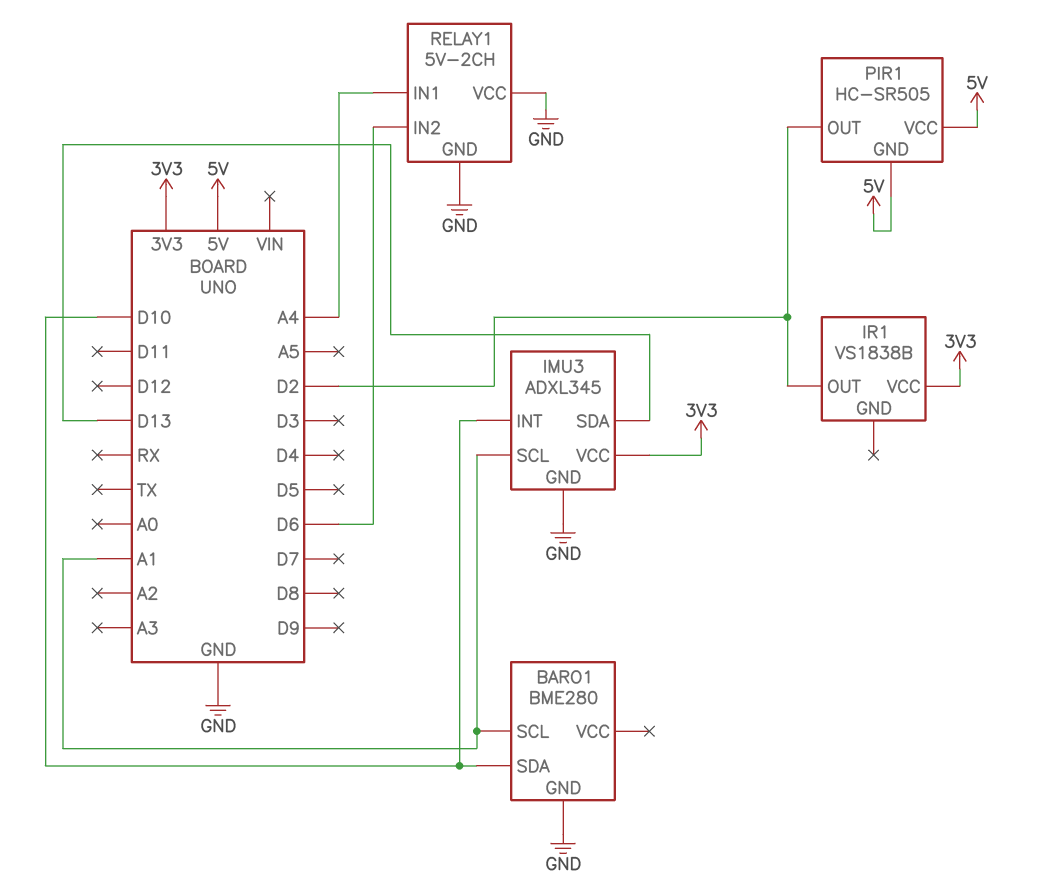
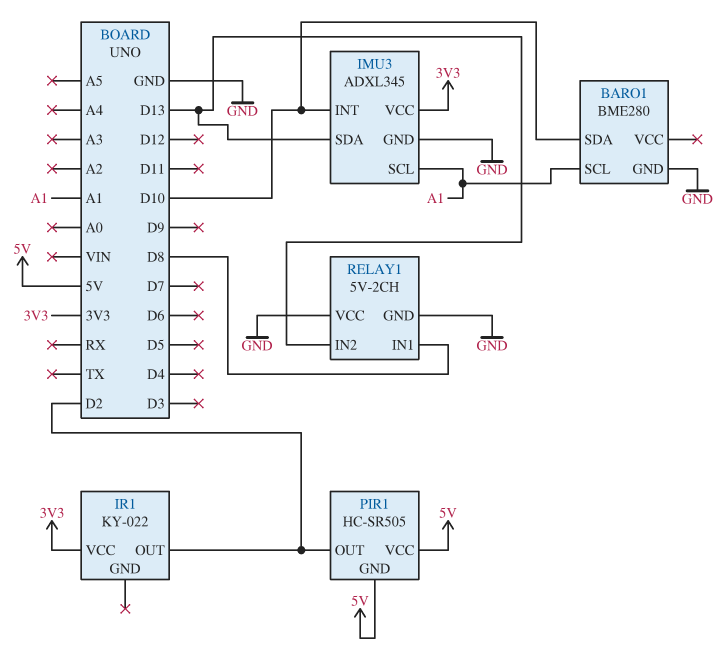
IR1: VS1838B -> KY-022
RELAY1 pin IN1: A4 -> D8
RELAY1 pin IN2: D6 -> D13

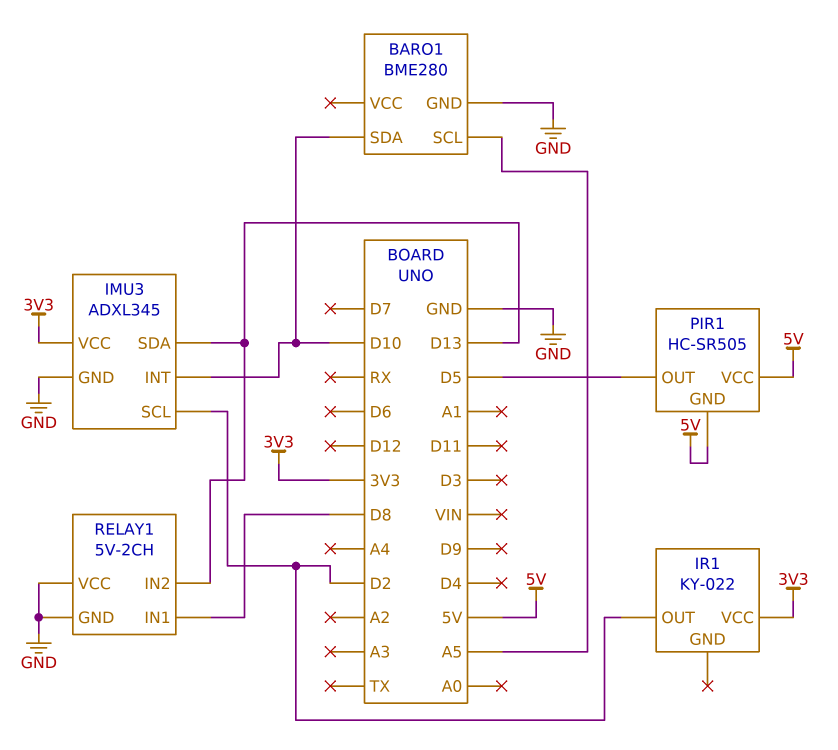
BARO1 pin SCL: A1 -> A5
IMU3 pin SCL: A1 -> D2
PIR1 pin OUT: D2 -> D5

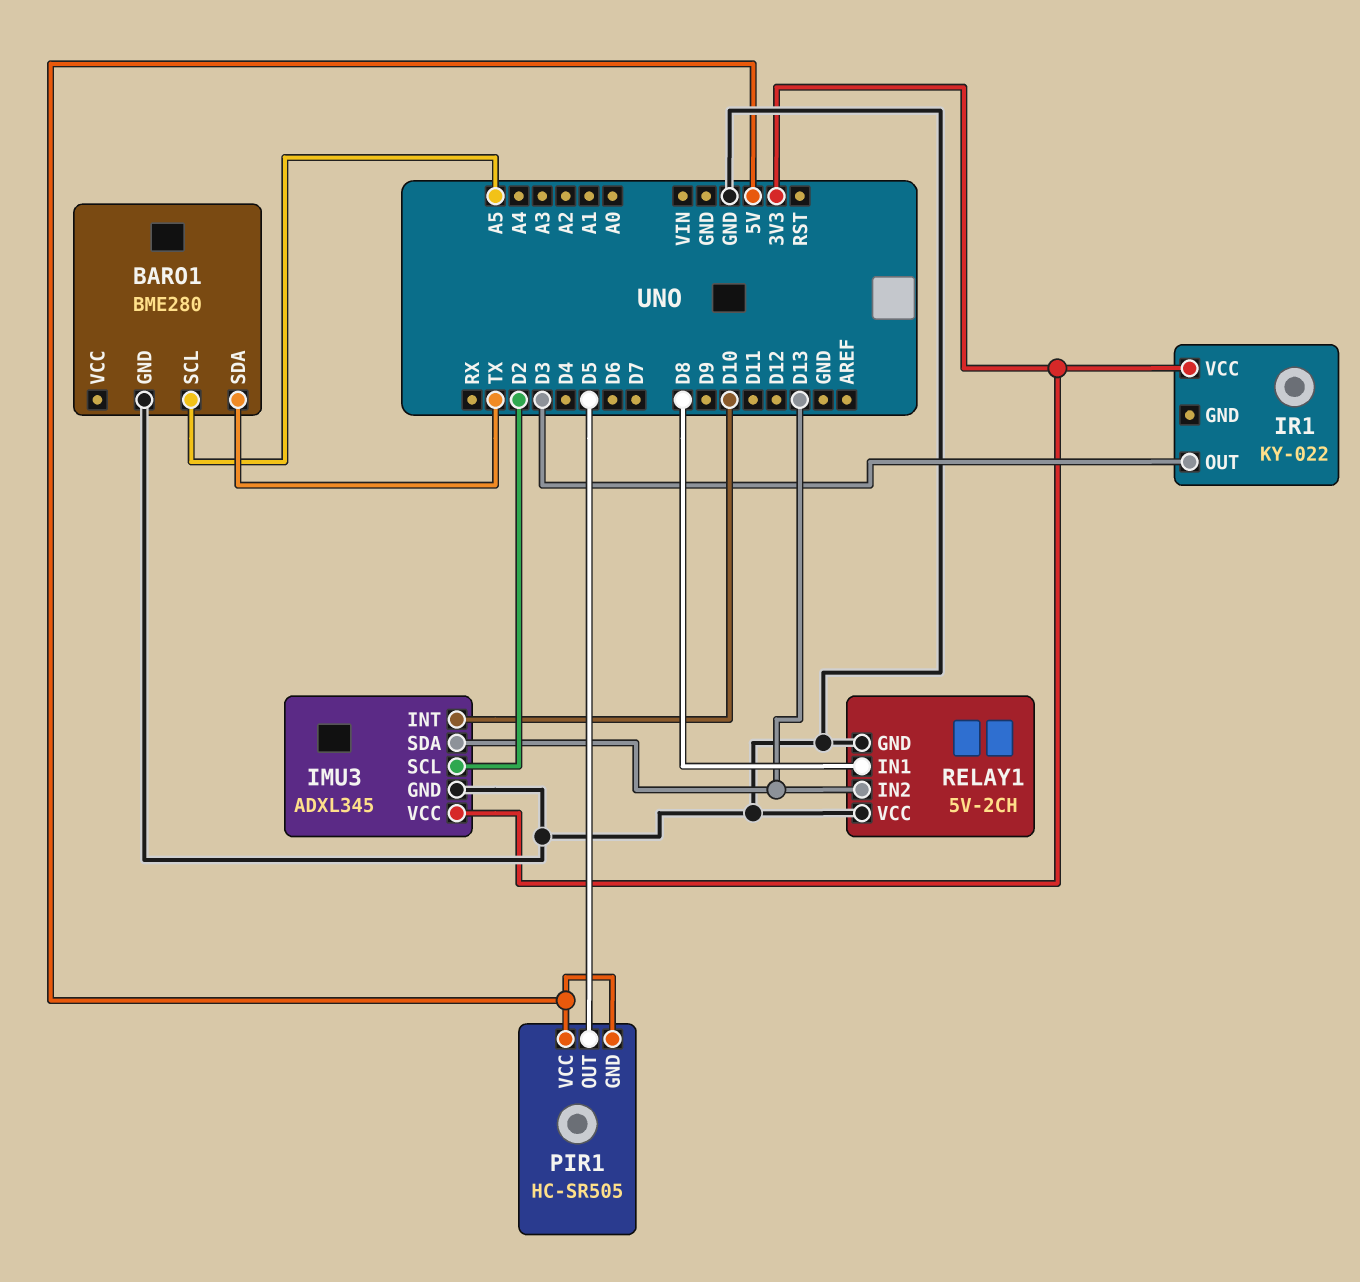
BARO1 pin SDA: D10 -> TX
IR1 pin OUT: D2 -> D3

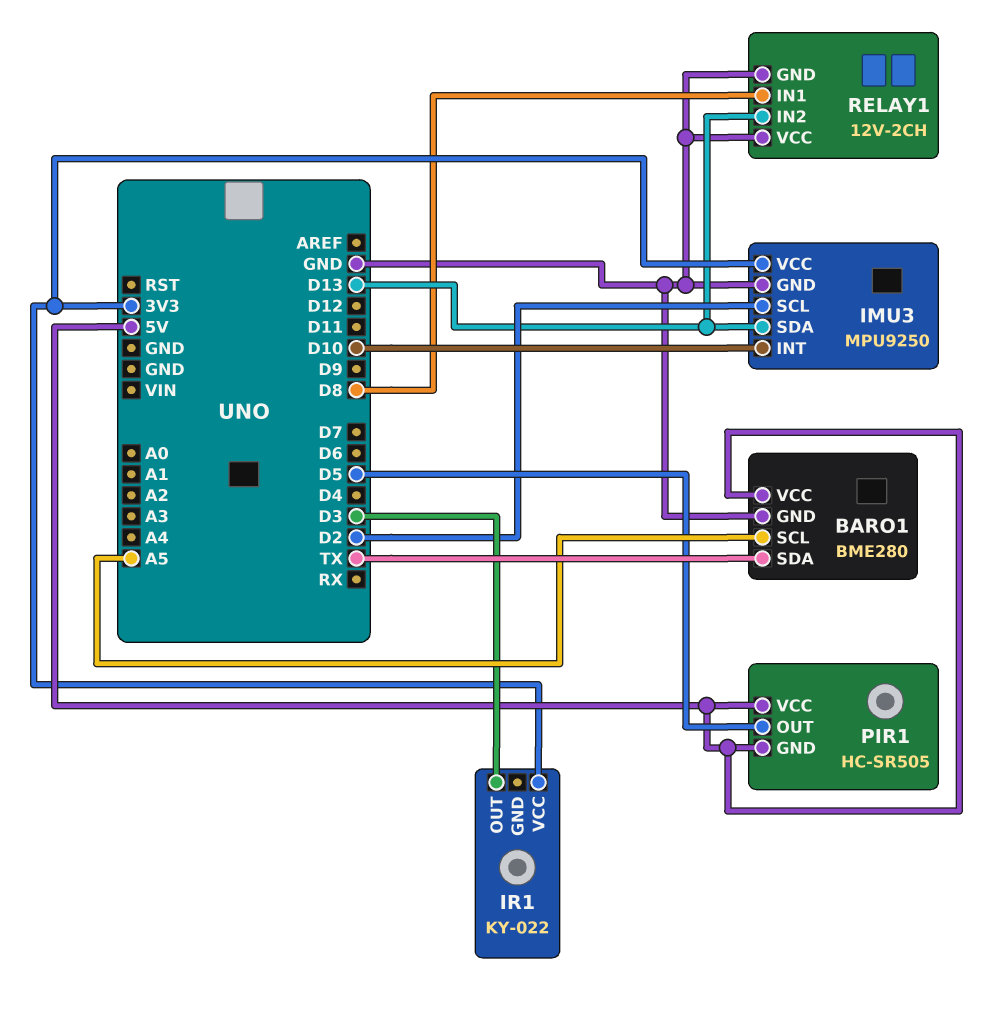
BARO1 pin VCC: none -> 5V
IMU3: ADXL345 -> MPU9250
RELAY1: 5V-2CH -> 12V-2CH

